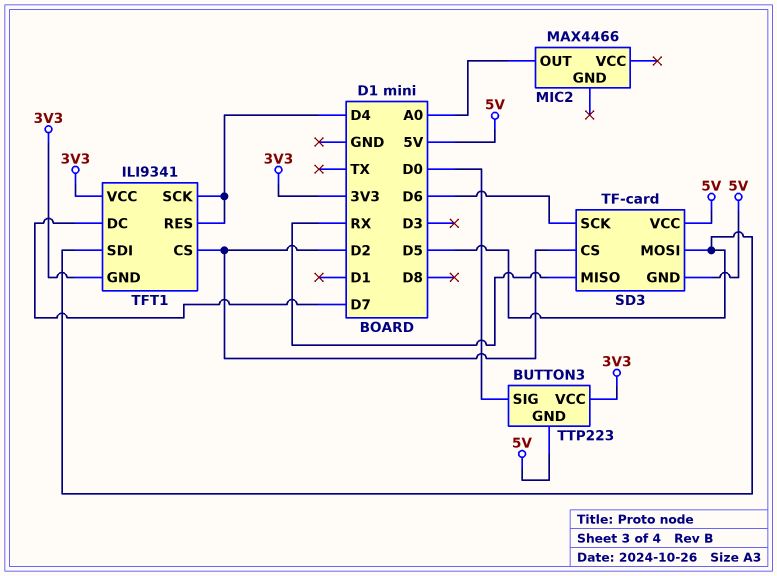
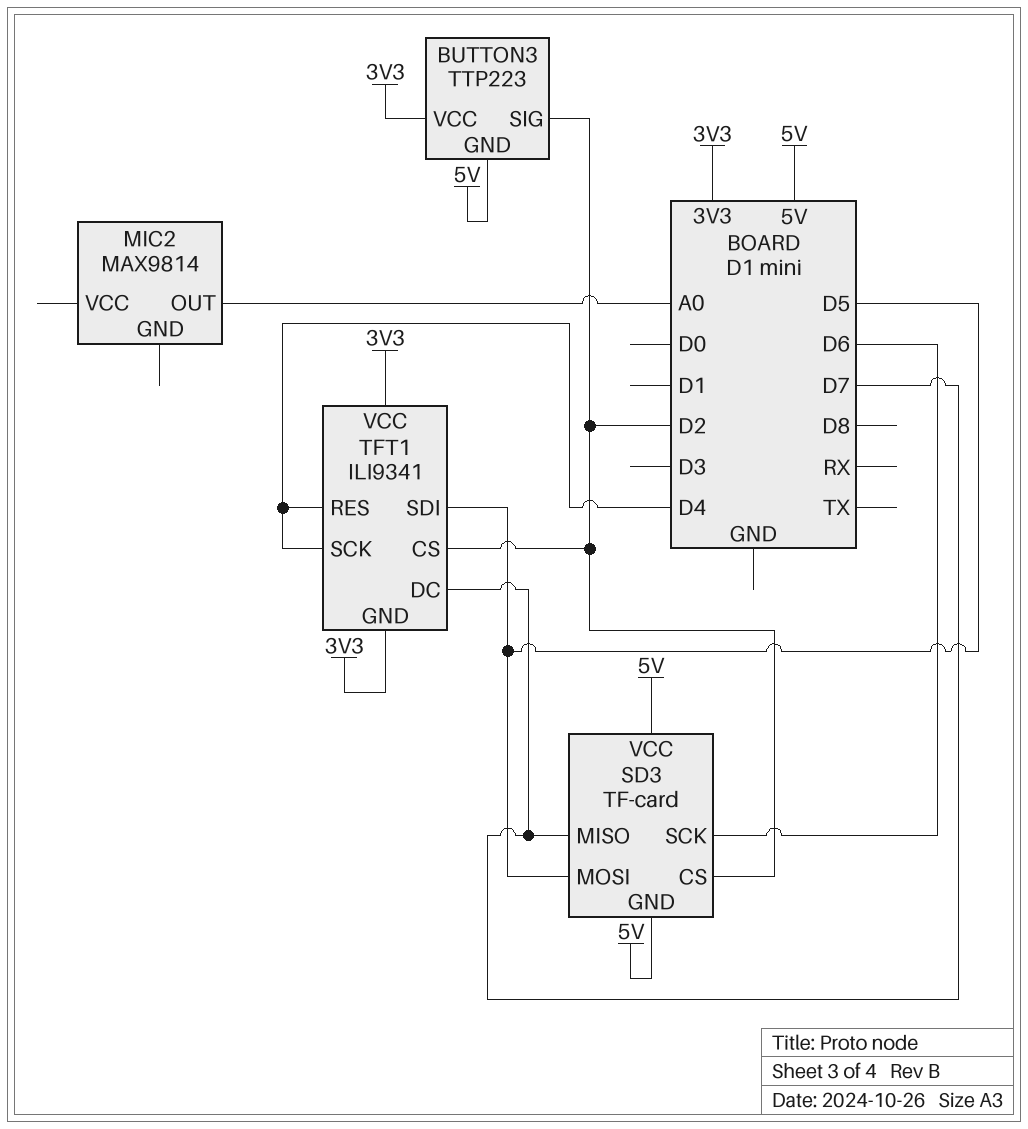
BUTTON3 pin SIG: D0 -> D2
MIC2: MAX4466 -> MAX9814
SD3 pin MISO: RX -> D7

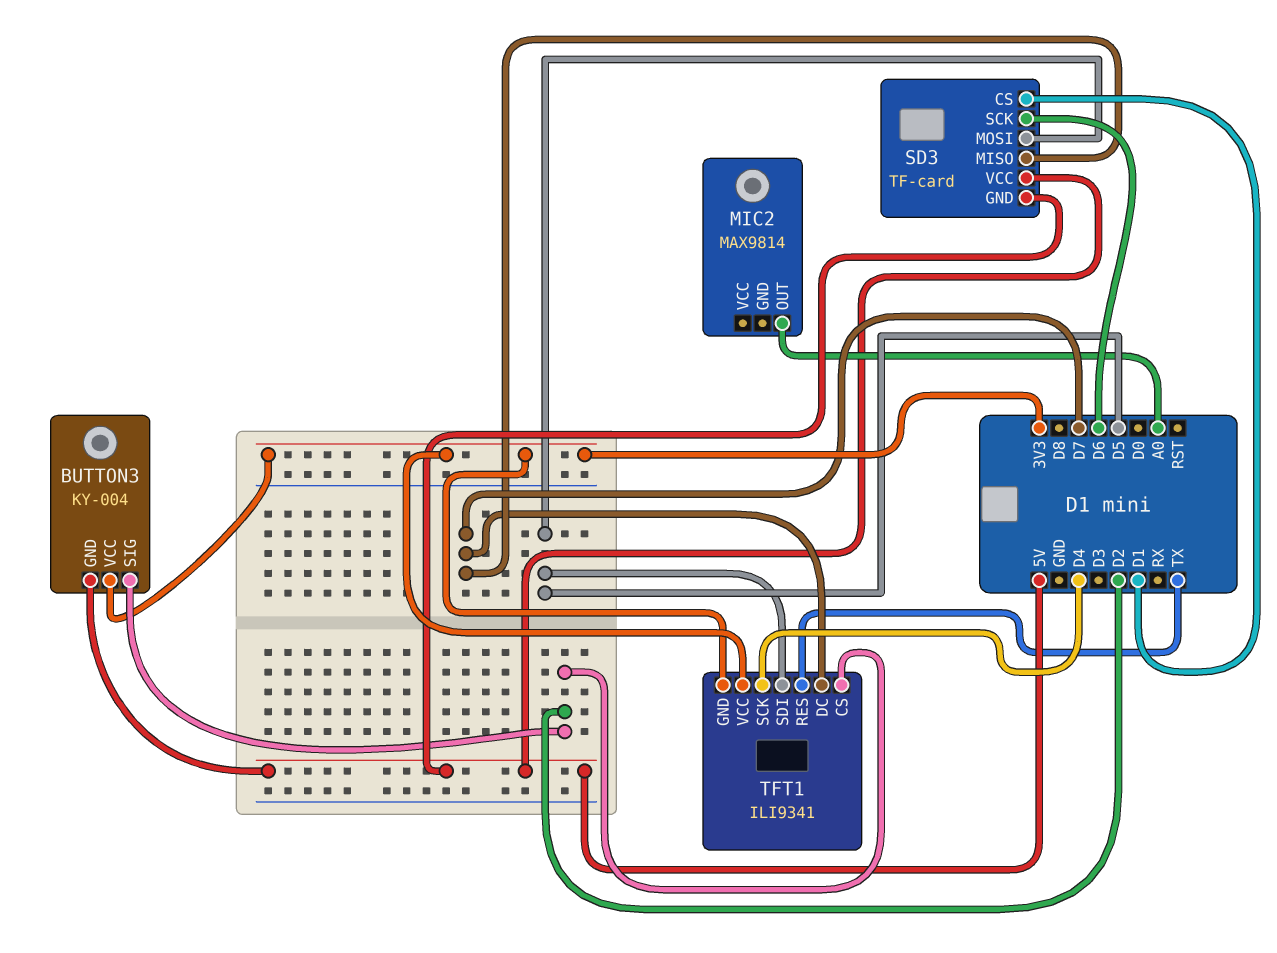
BUTTON3: TTP223 -> KY-004
SD3 pin CS: D2 -> D1
TFT1 pin RES: D4 -> TX

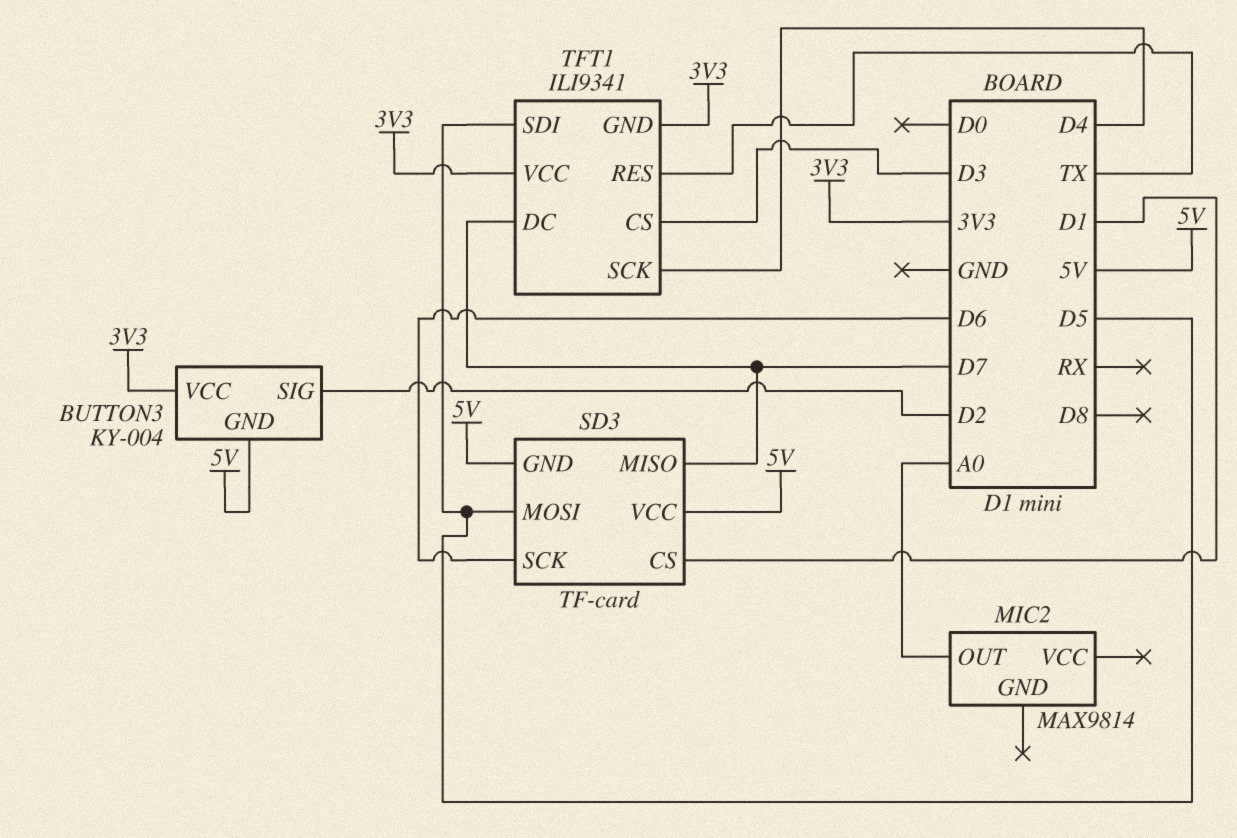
TFT1 pin CS: D2 -> D3

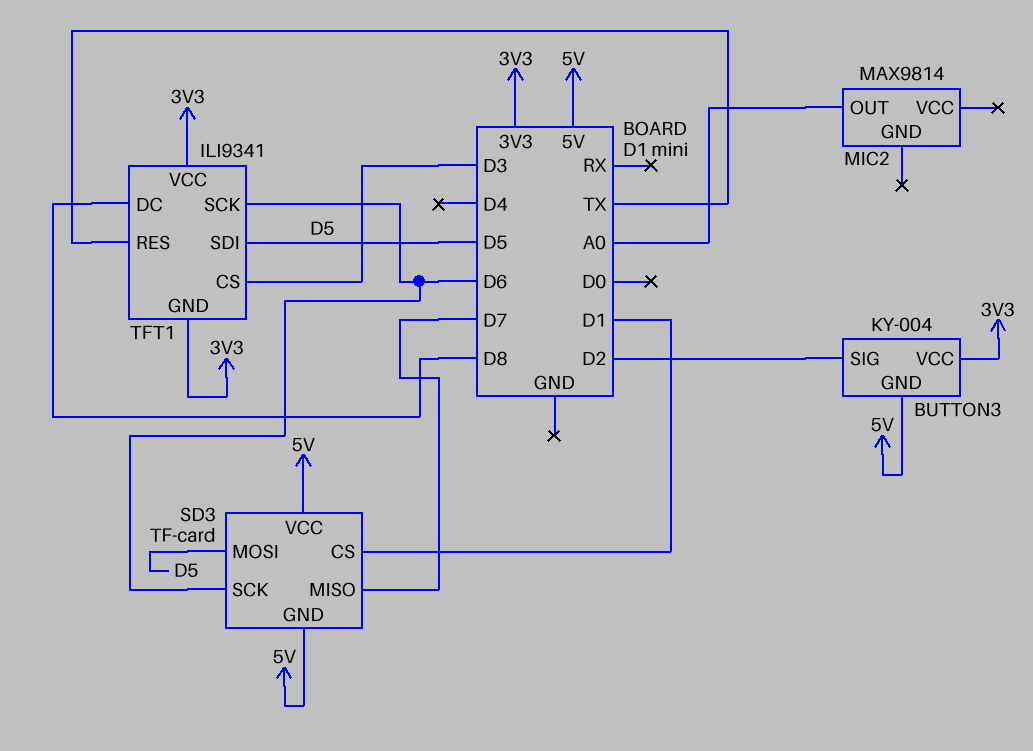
TFT1 pin DC: D7 -> D8
TFT1 pin SCK: D4 -> D6

